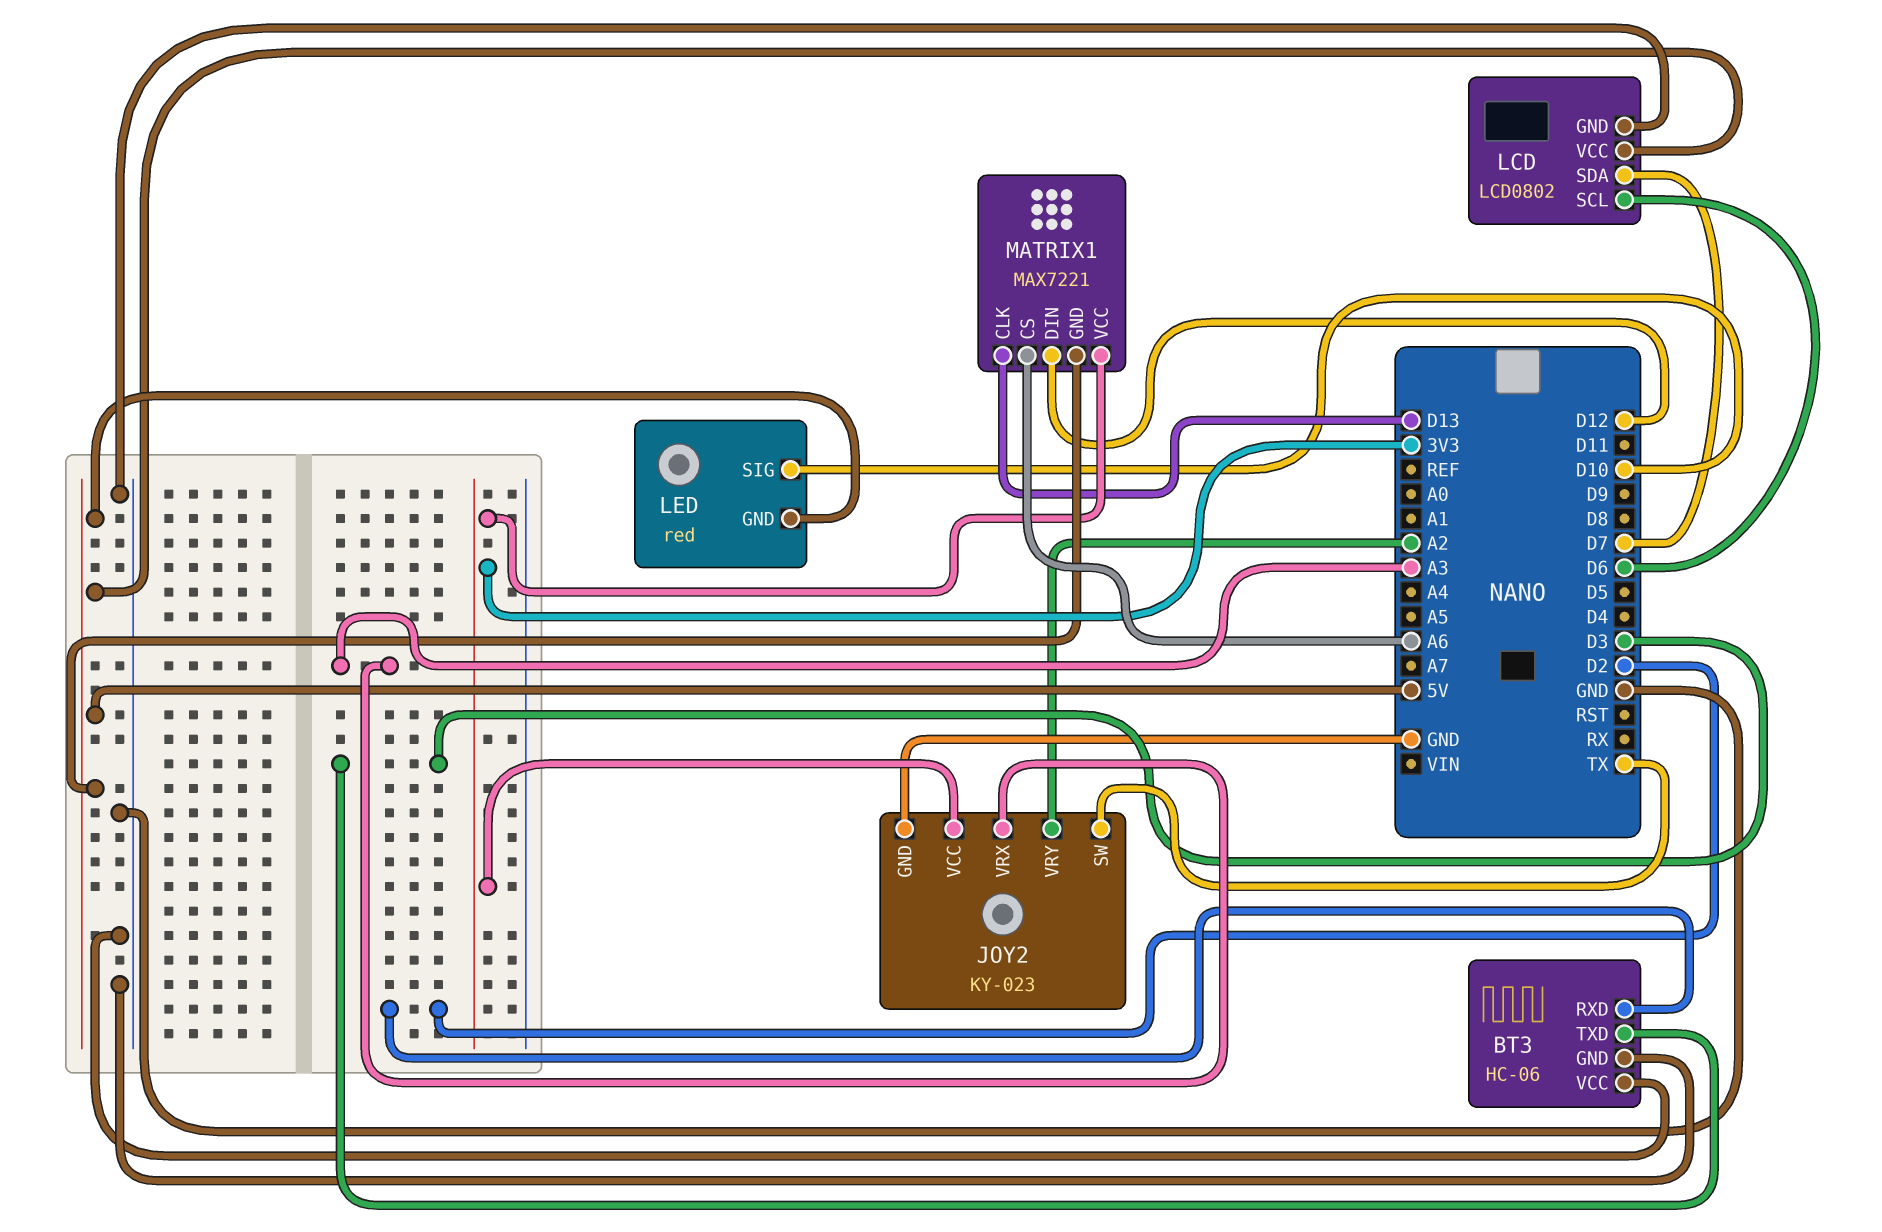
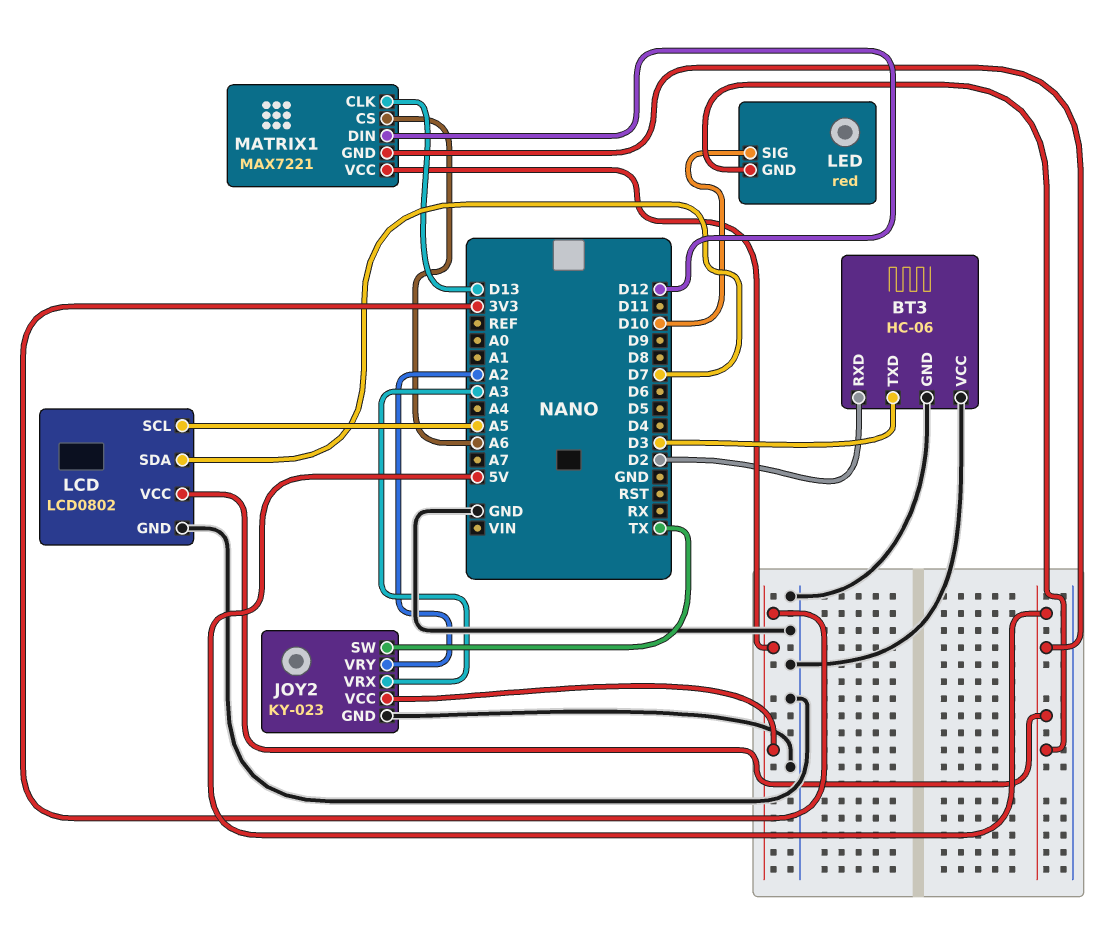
LCD pin SCL: D6 -> A5

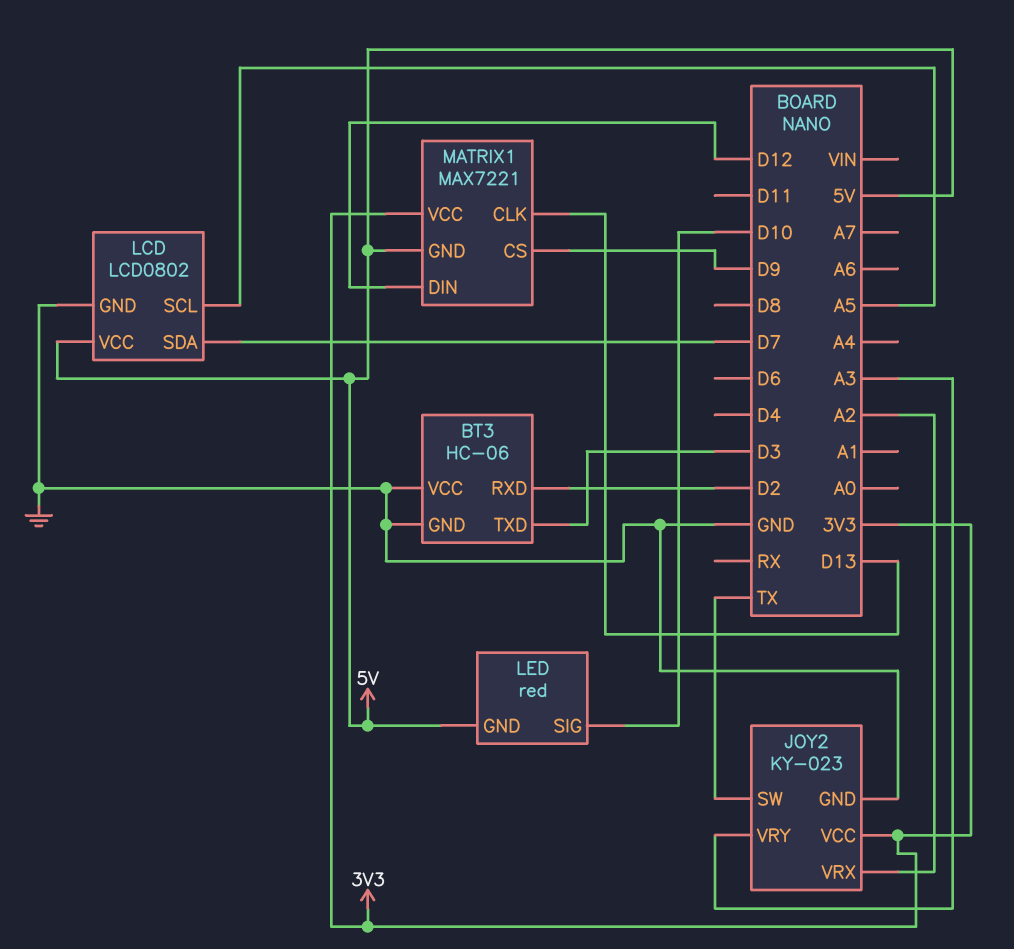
JOY2 pin VRX: A3 -> A2
JOY2 pin VRY: A2 -> A3
MATRIX1 pin CS: A6 -> D9

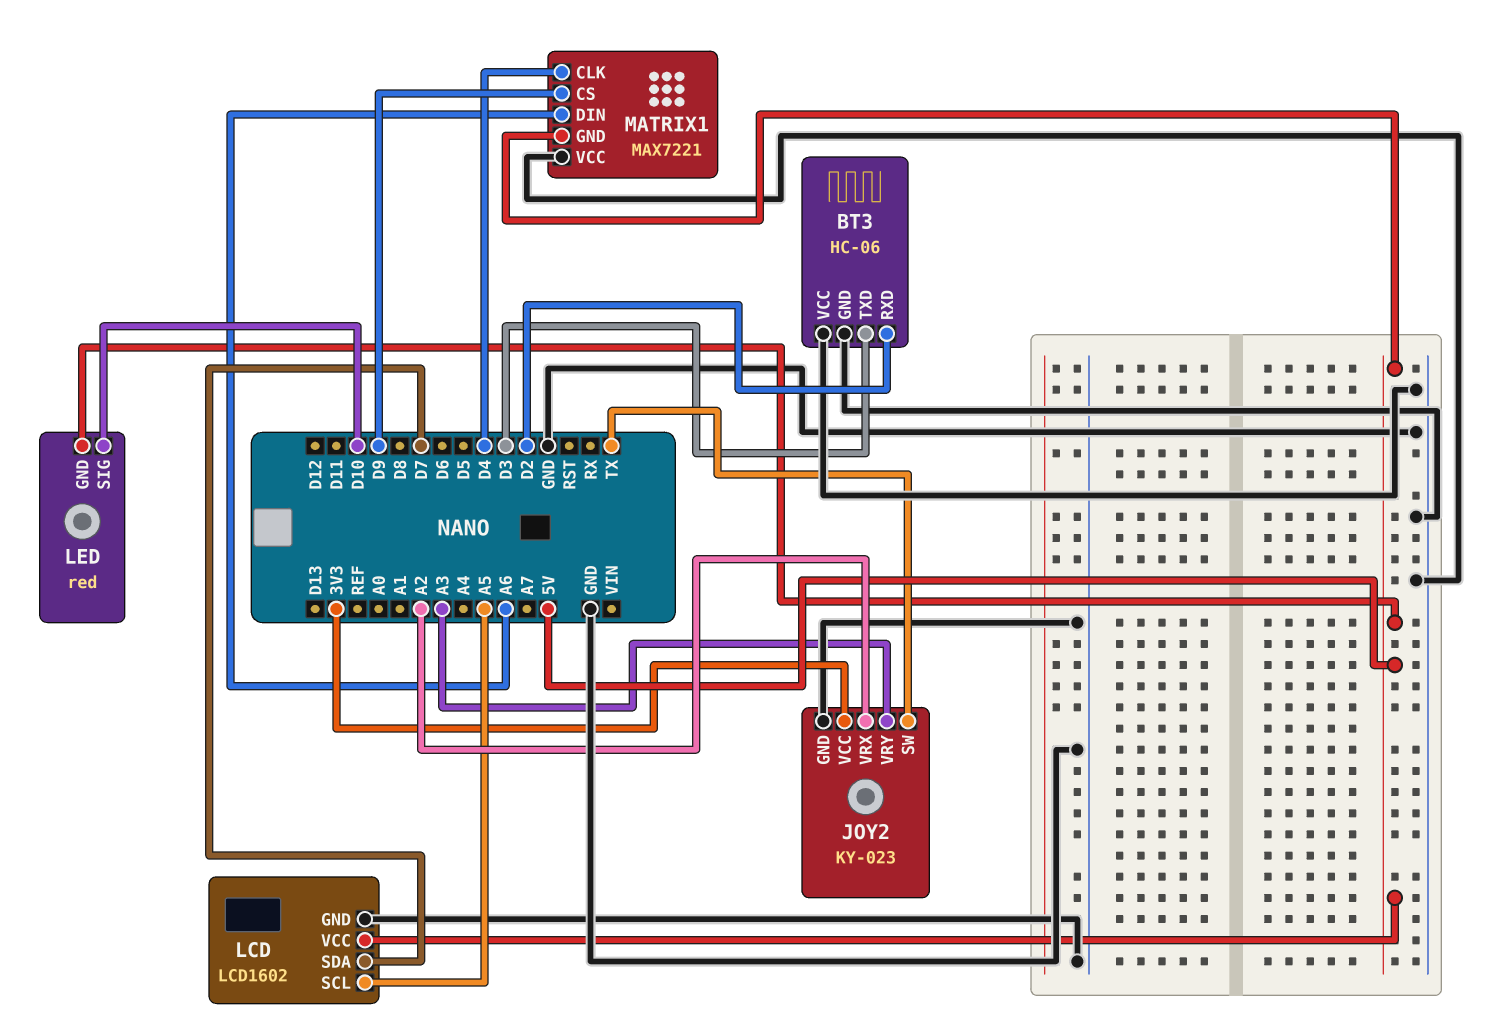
LCD: LCD0802 -> LCD1602
MATRIX1 pin CLK: D13 -> D4
MATRIX1 pin DIN: D12 -> A6
MATRIX1 pin VCC: 3V3 -> GND

